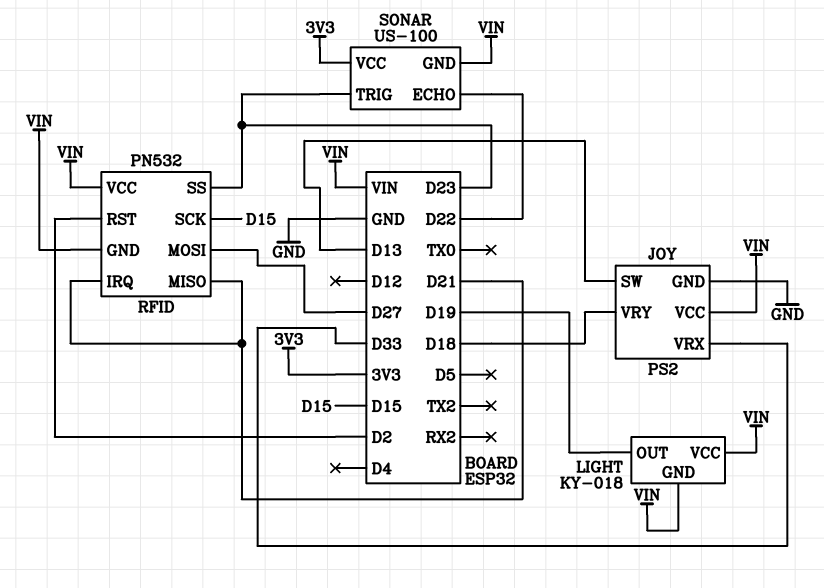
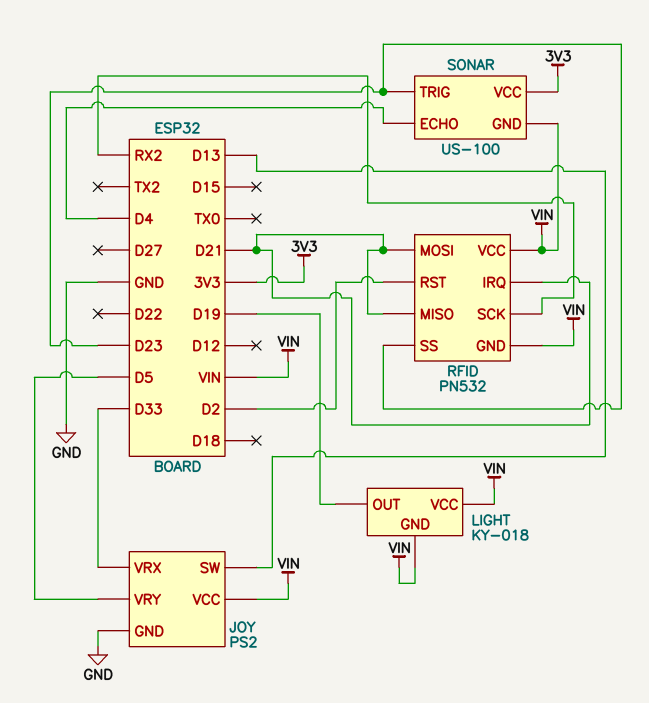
JOY pin VRY: D18 -> D5
RFID pin MOSI: D27 -> D21
RFID pin SCK: D15 -> RX2
SONAR pin ECHO: D22 -> D4

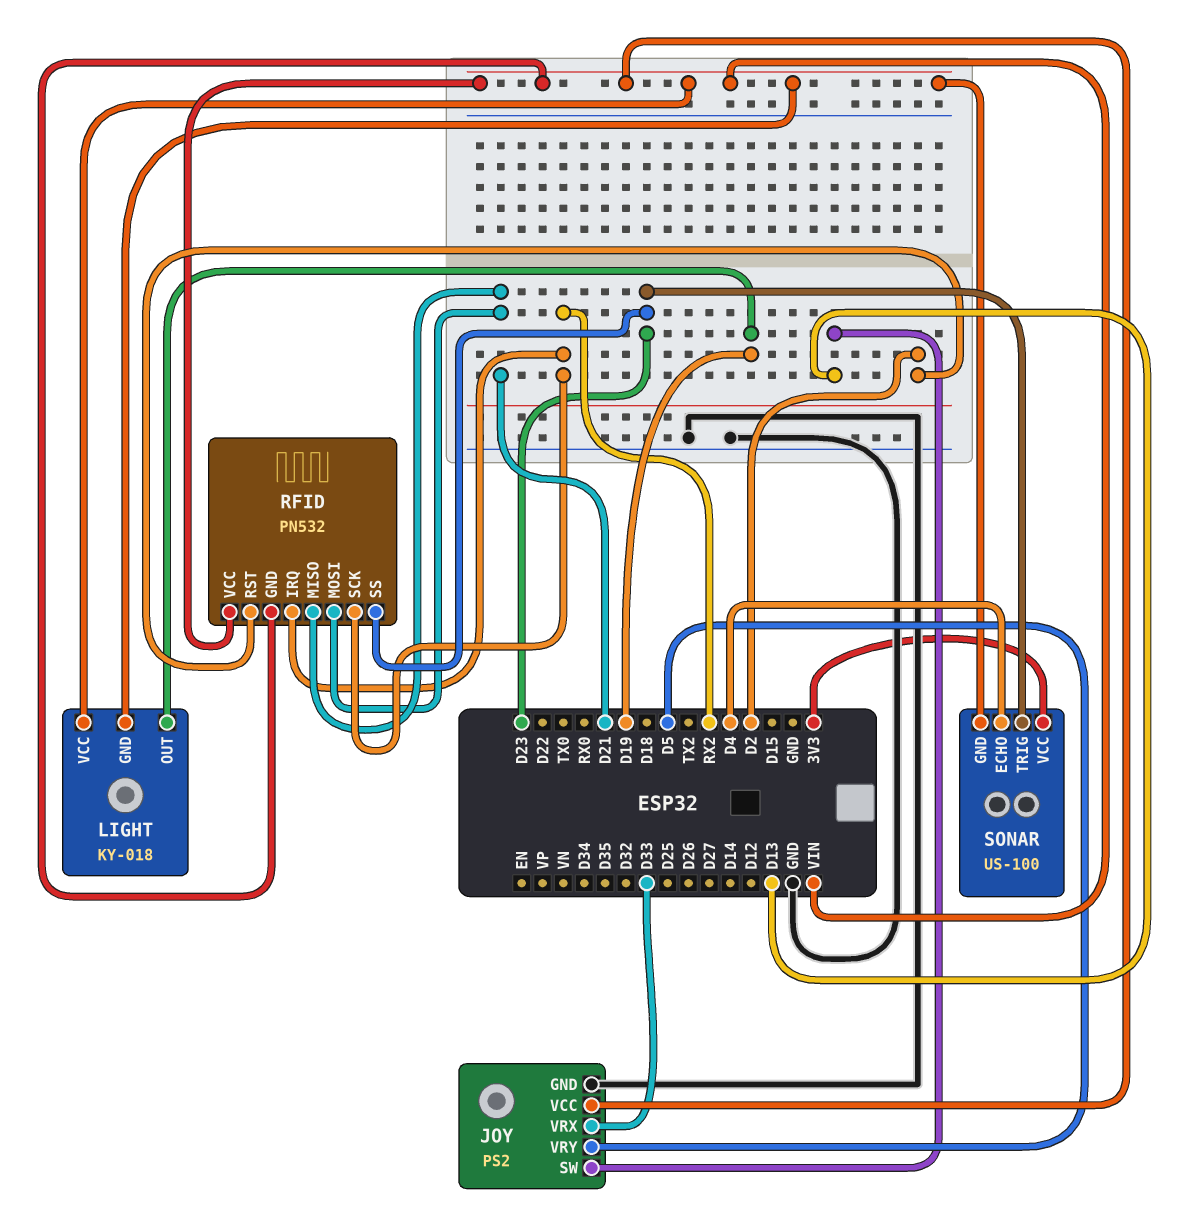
RFID pin IRQ: D21 -> RX2

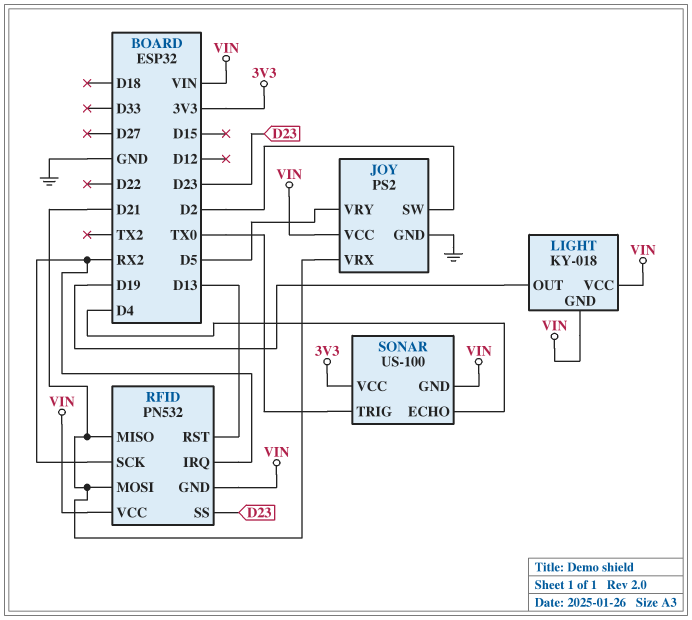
JOY pin SW: D13 -> D2
JOY pin VRX: D33 -> D21
RFID pin RST: D2 -> D13
SONAR pin TRIG: D23 -> TX0

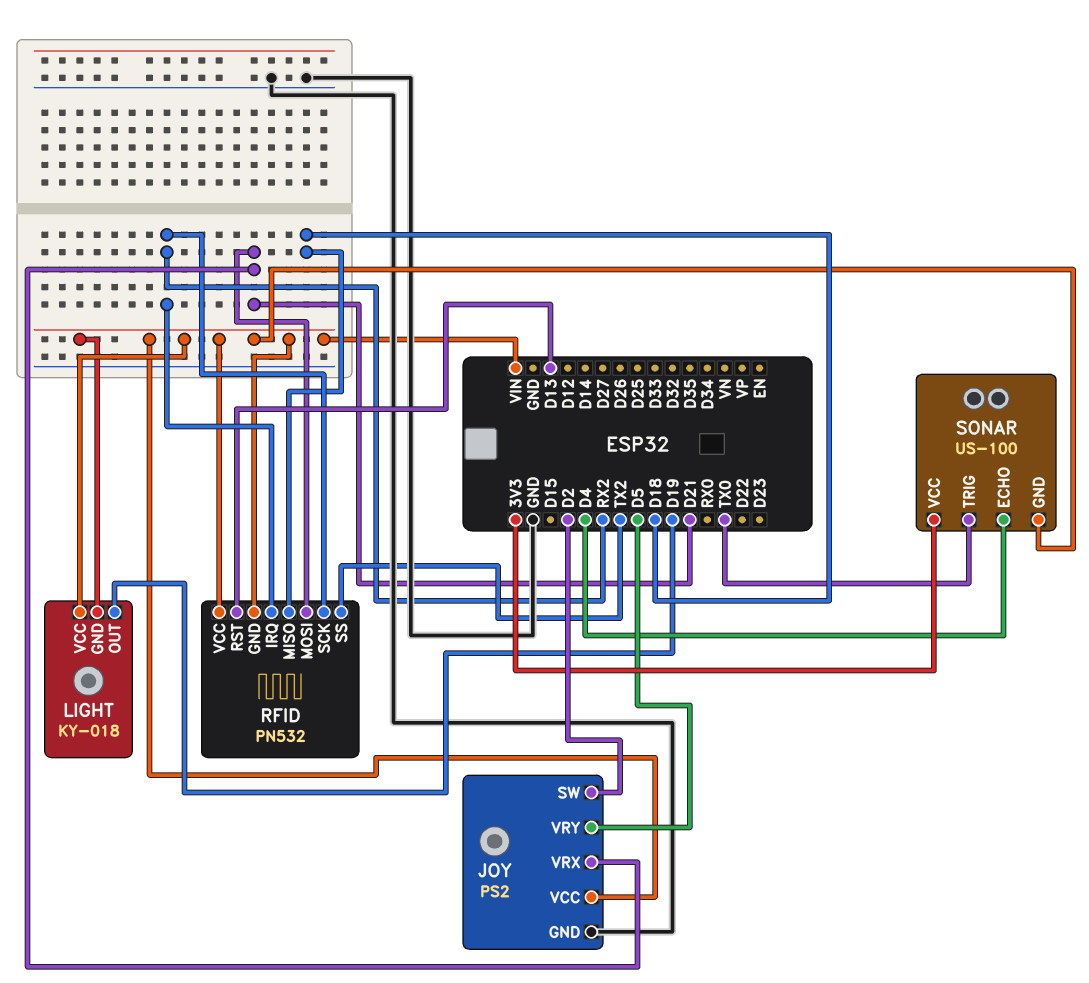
RFID pin MISO: D21 -> D18
RFID pin SS: D23 -> TX2

